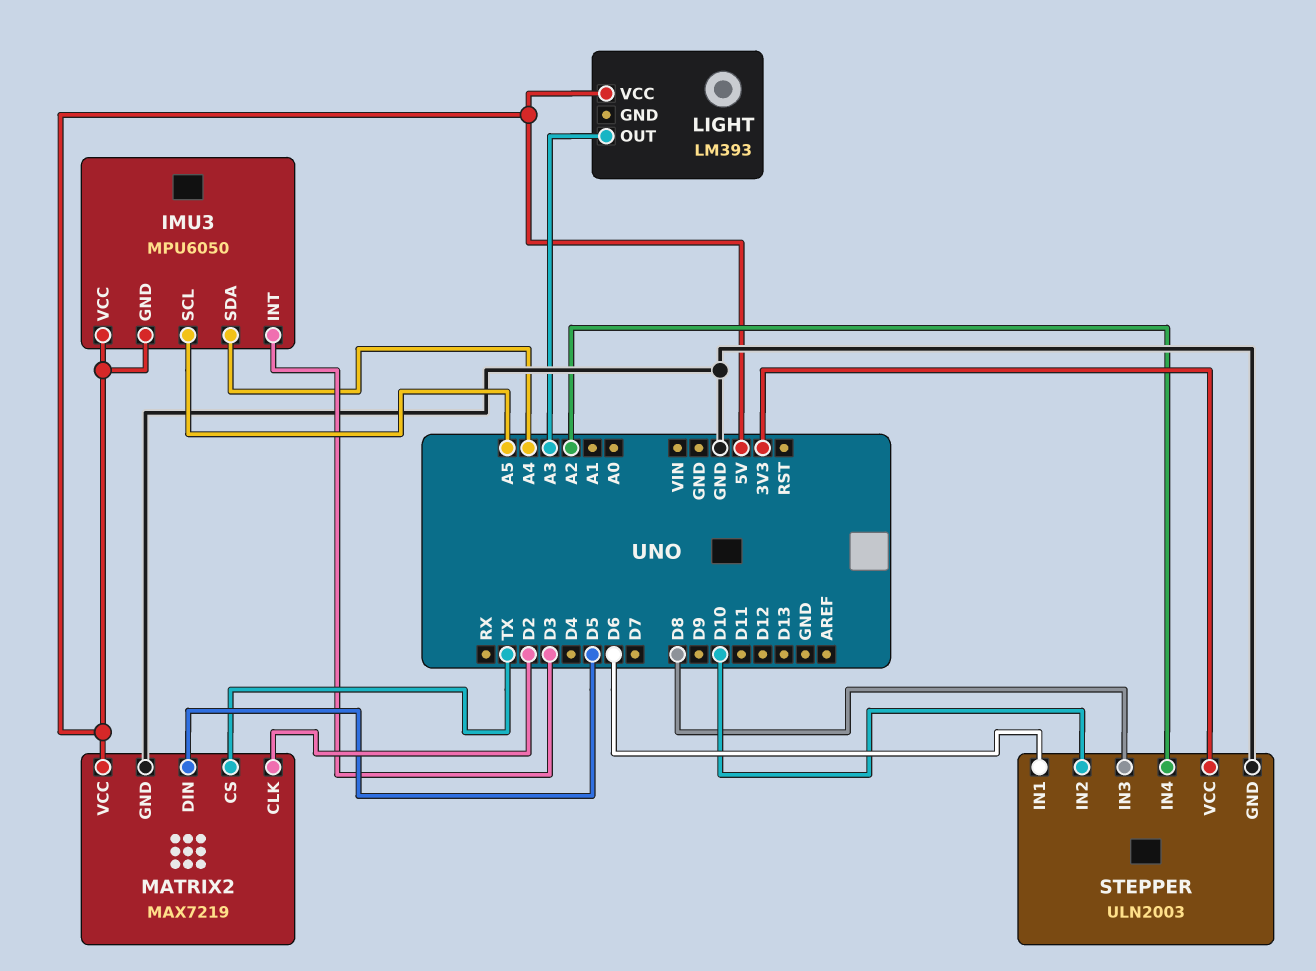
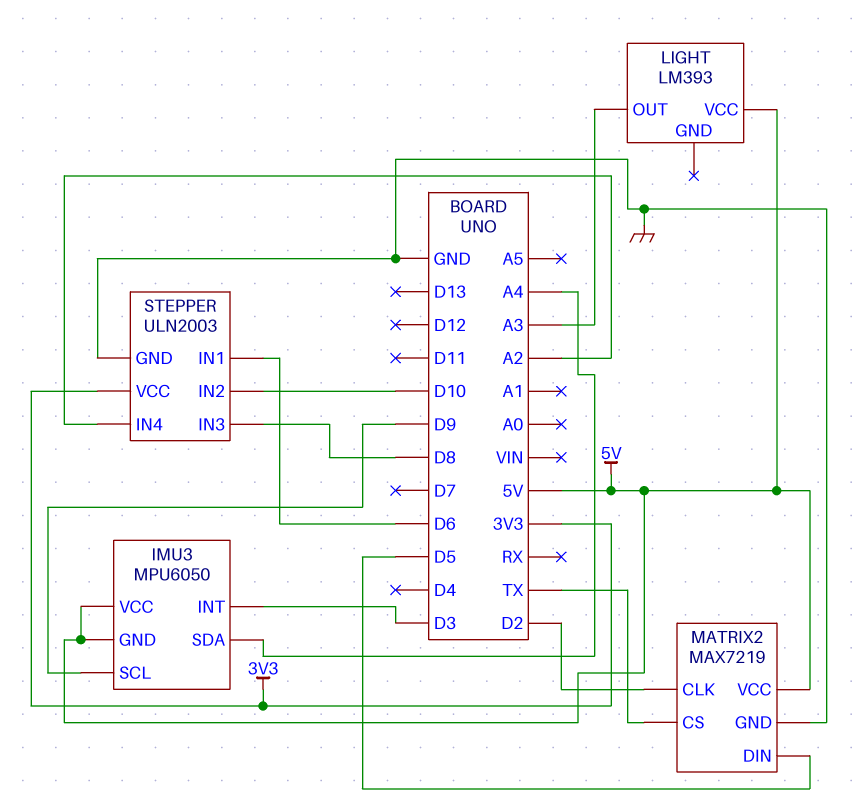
IMU3 pin SCL: A5 -> D9

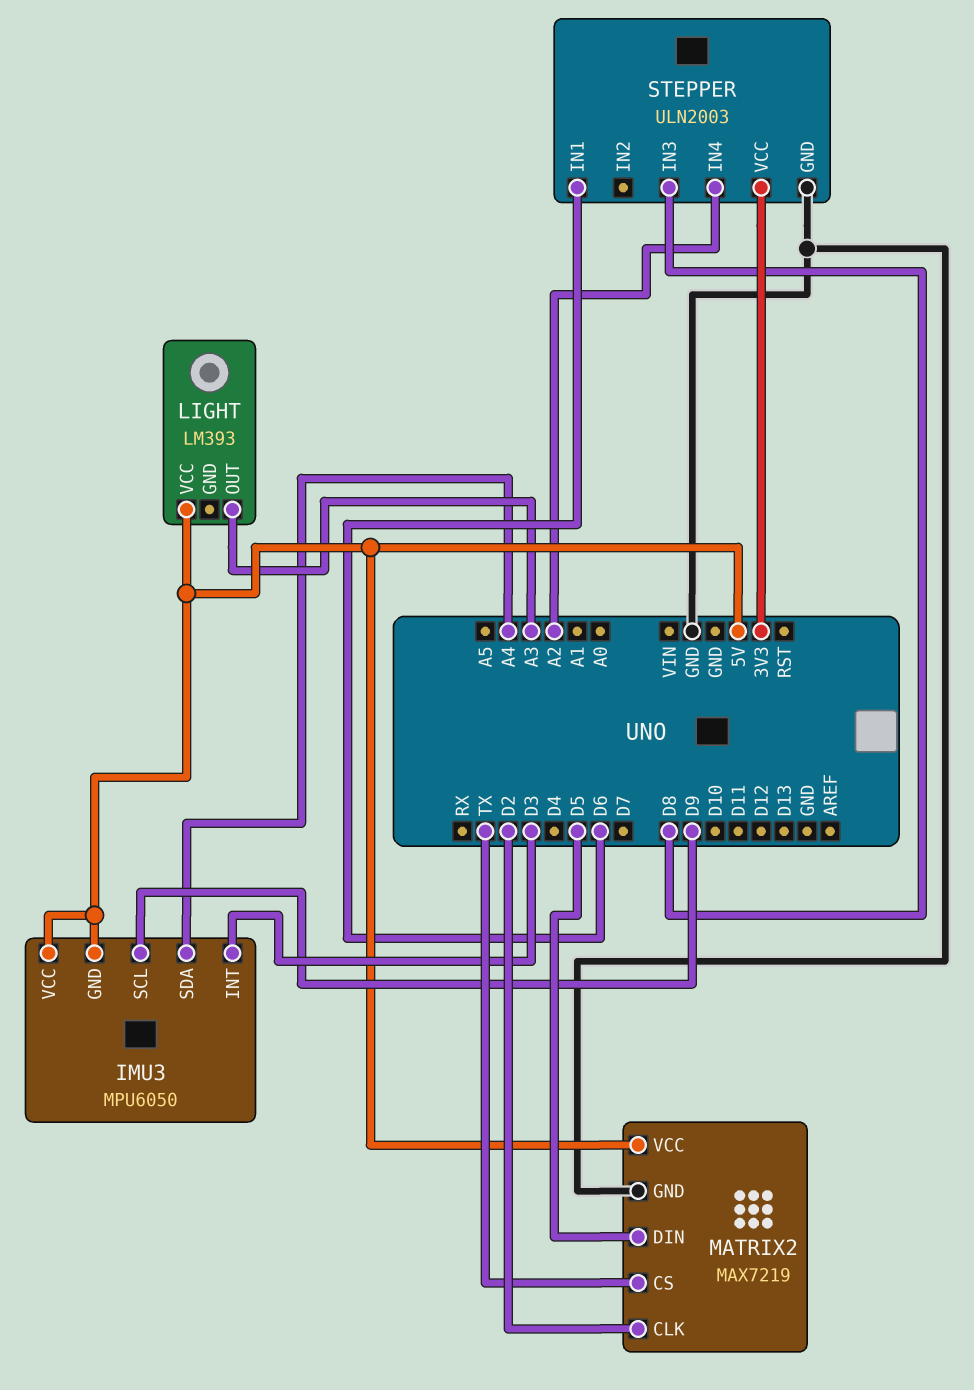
STEPPER pin IN2: D10 -> none

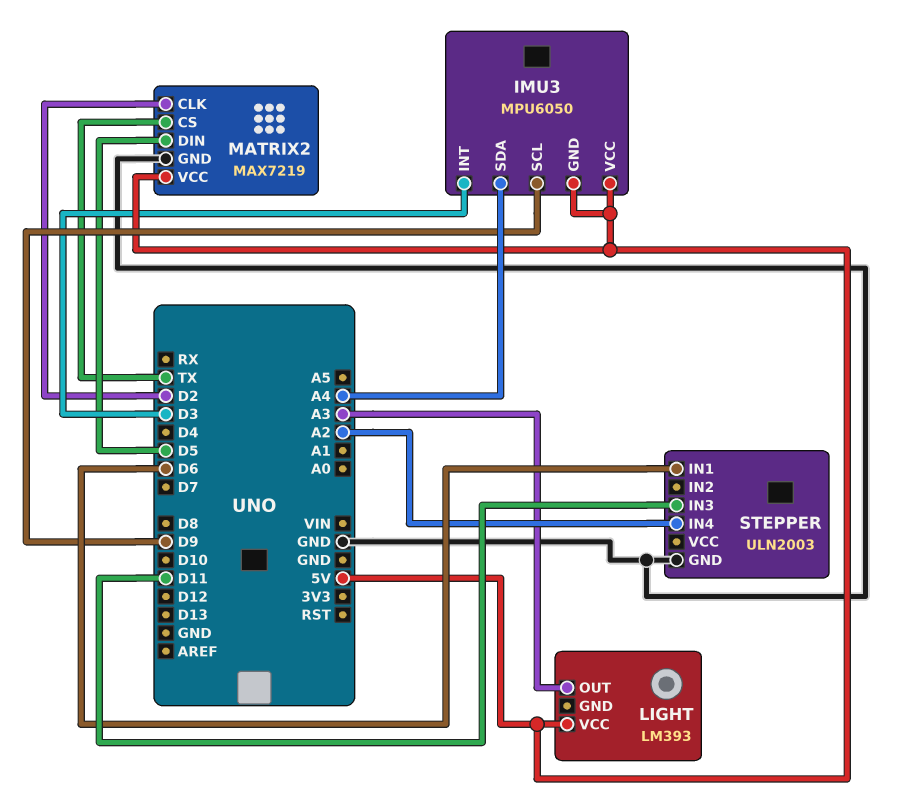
STEPPER pin IN3: D8 -> D11
STEPPER pin VCC: 3V3 -> none

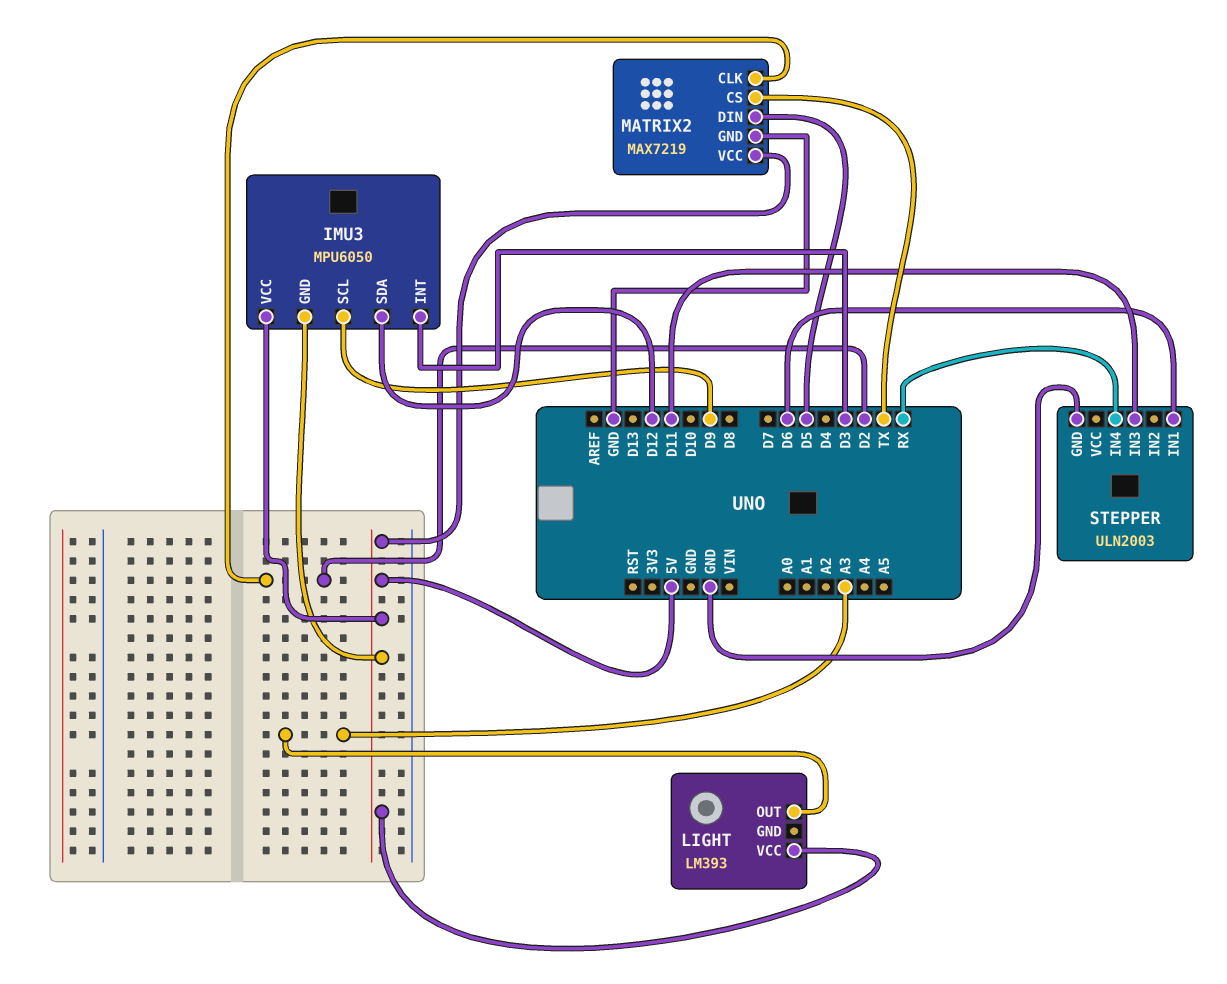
IMU3 pin SDA: A4 -> D12
STEPPER pin IN4: A2 -> RX

